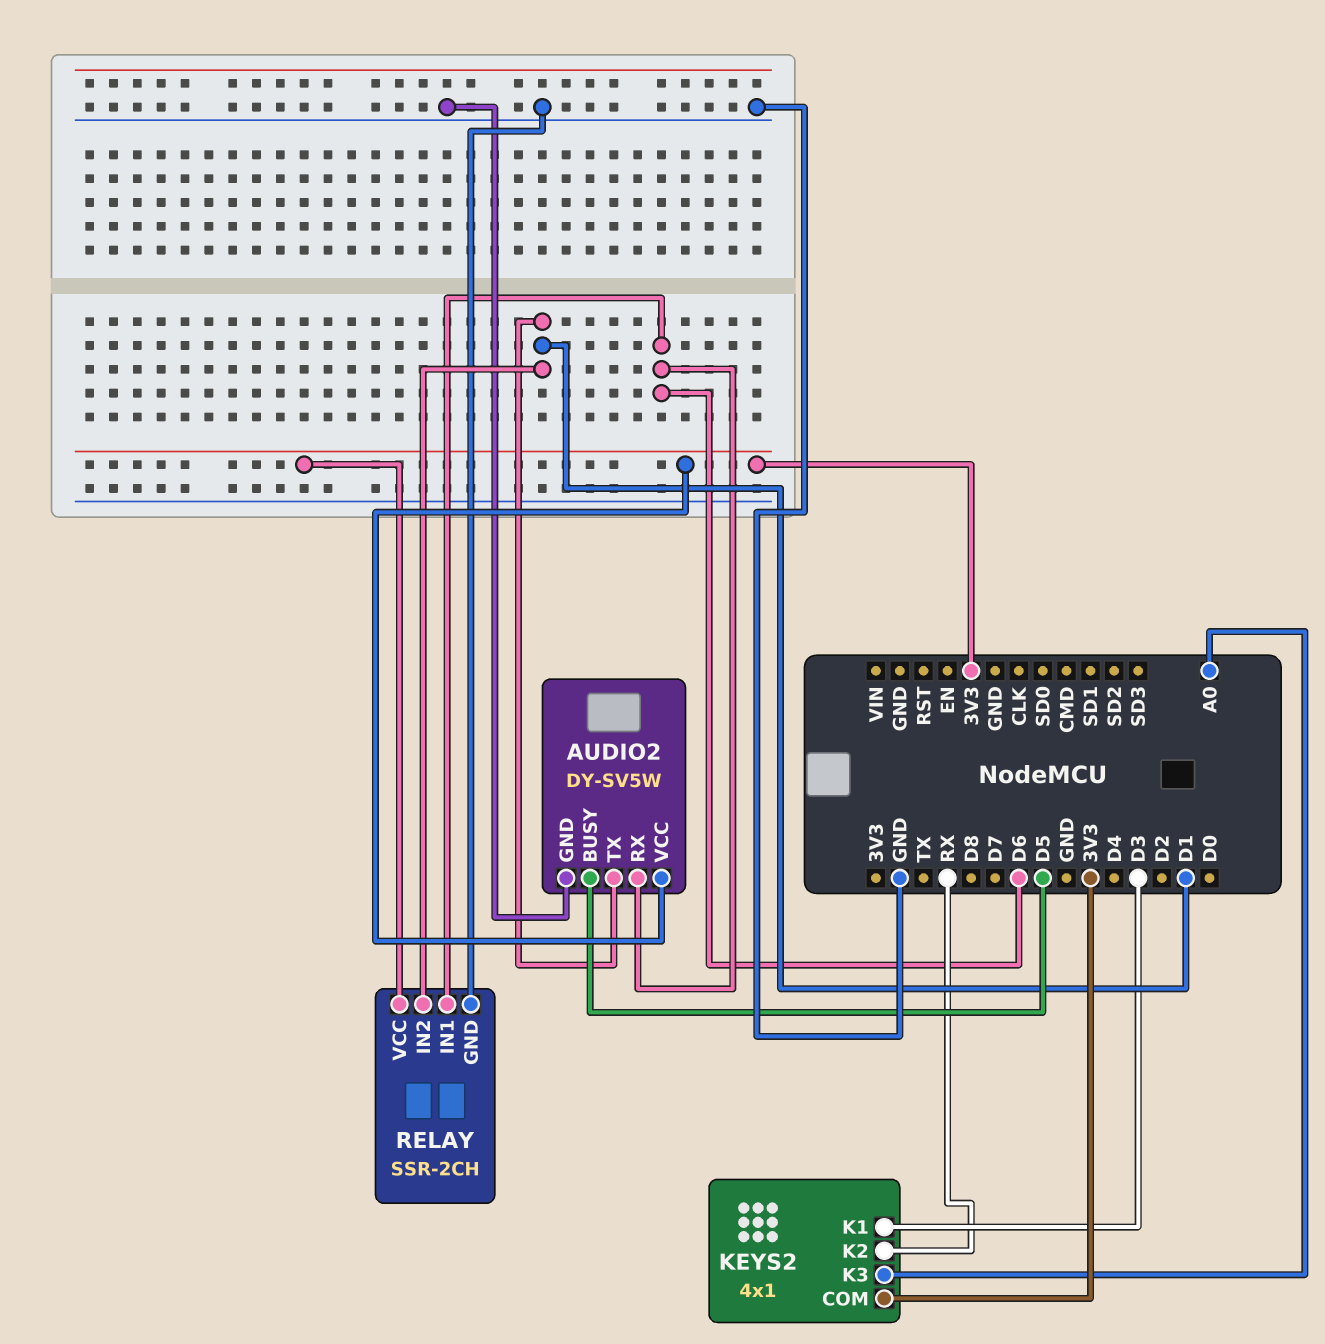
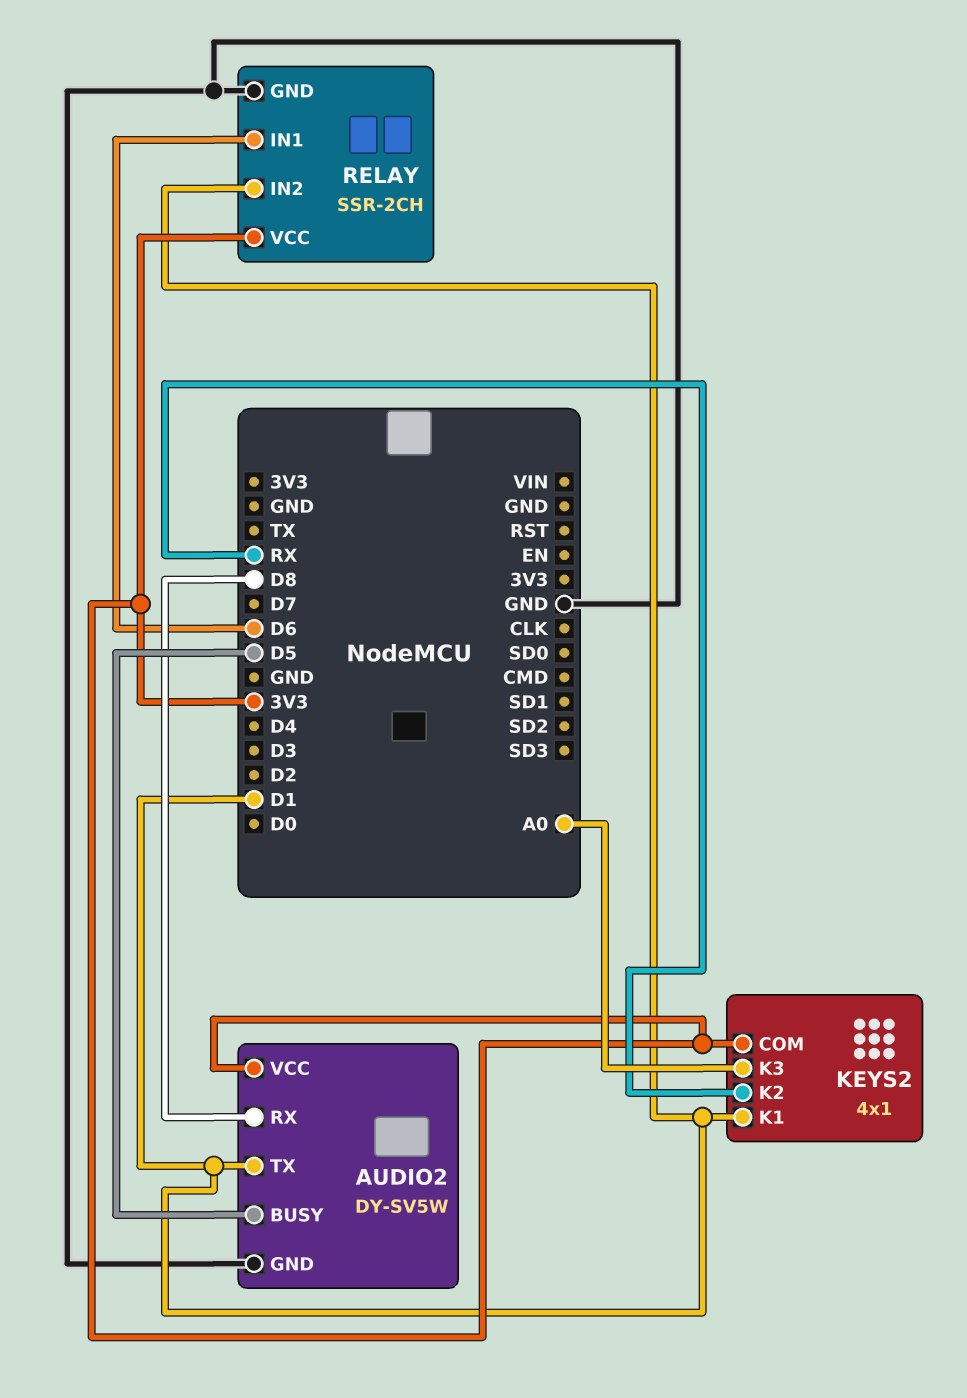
AUDIO2 pin RX: D6 -> D8
KEYS2 pin K1: D3 -> D1

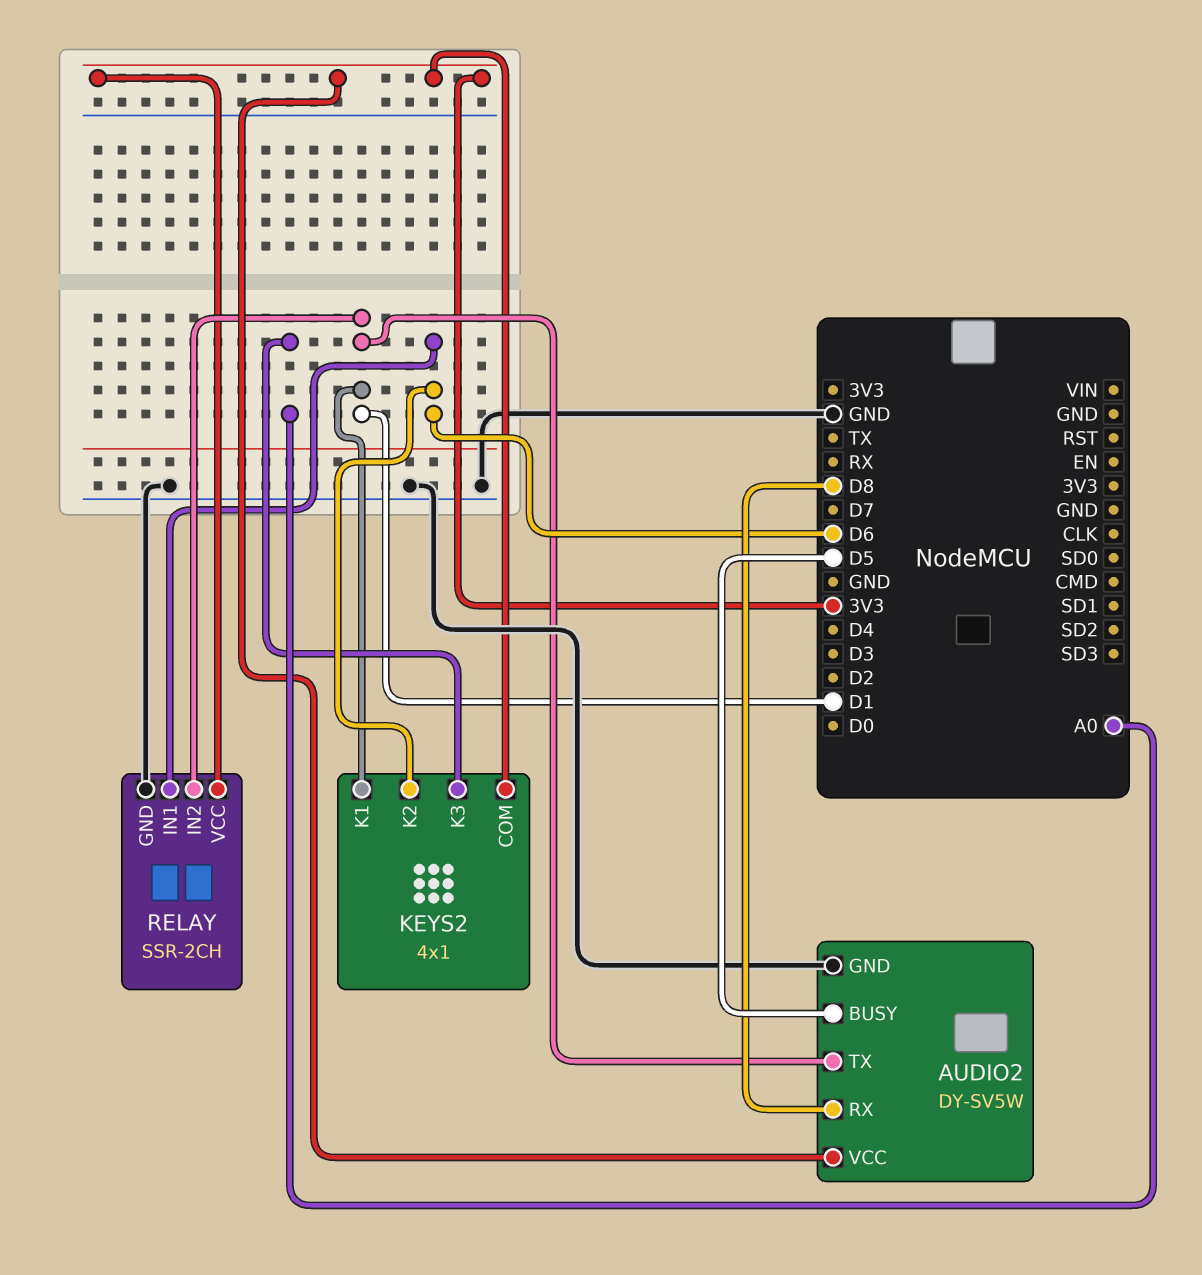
KEYS2 pin K2: RX -> D6

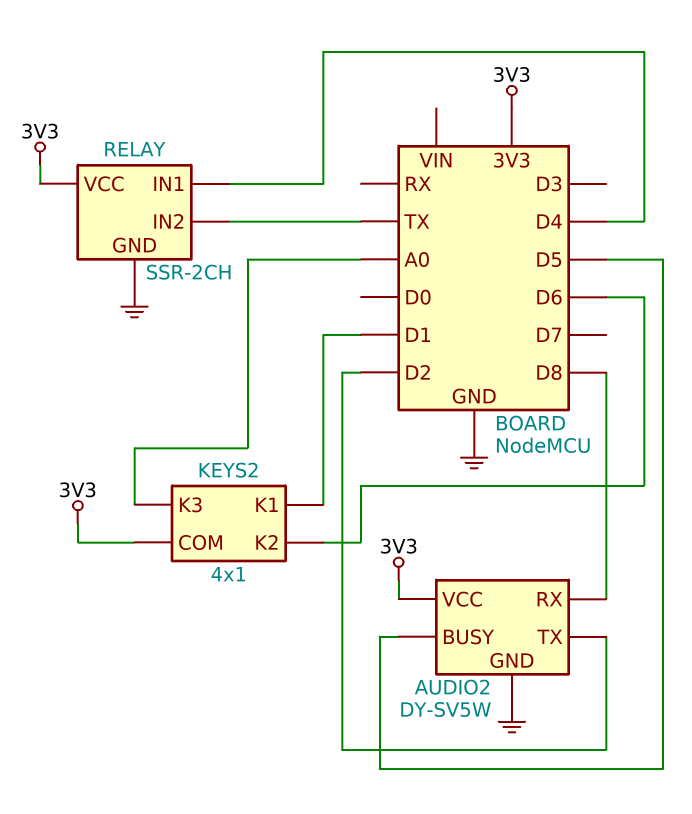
AUDIO2 pin TX: D1 -> D2
RELAY pin IN1: D6 -> D4
RELAY pin IN2: D1 -> TX

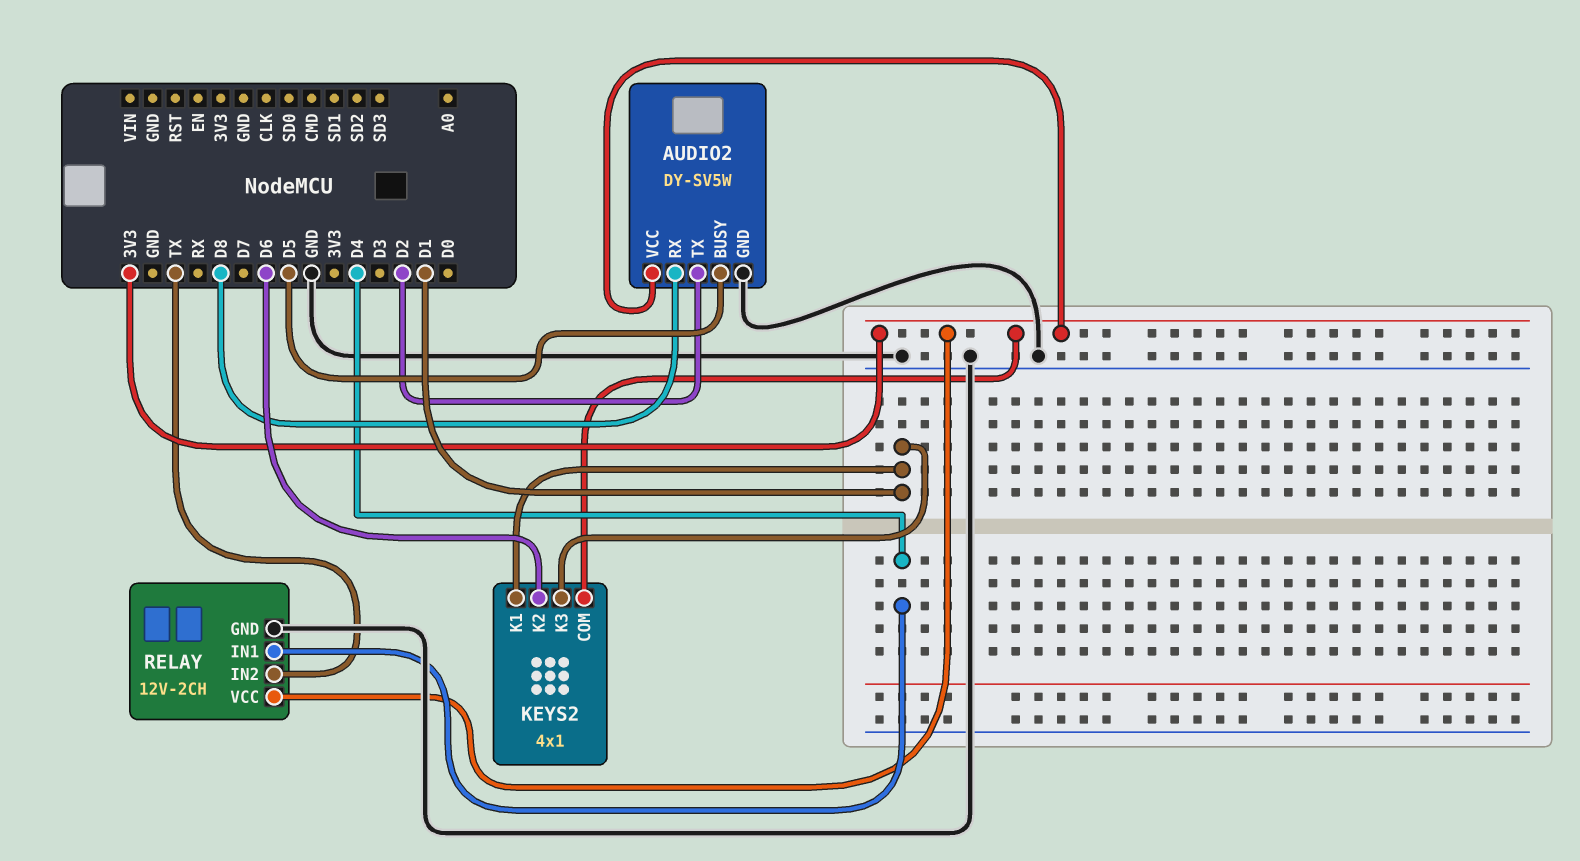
KEYS2 pin K3: A0 -> D1
RELAY: SSR-2CH -> 12V-2CH

